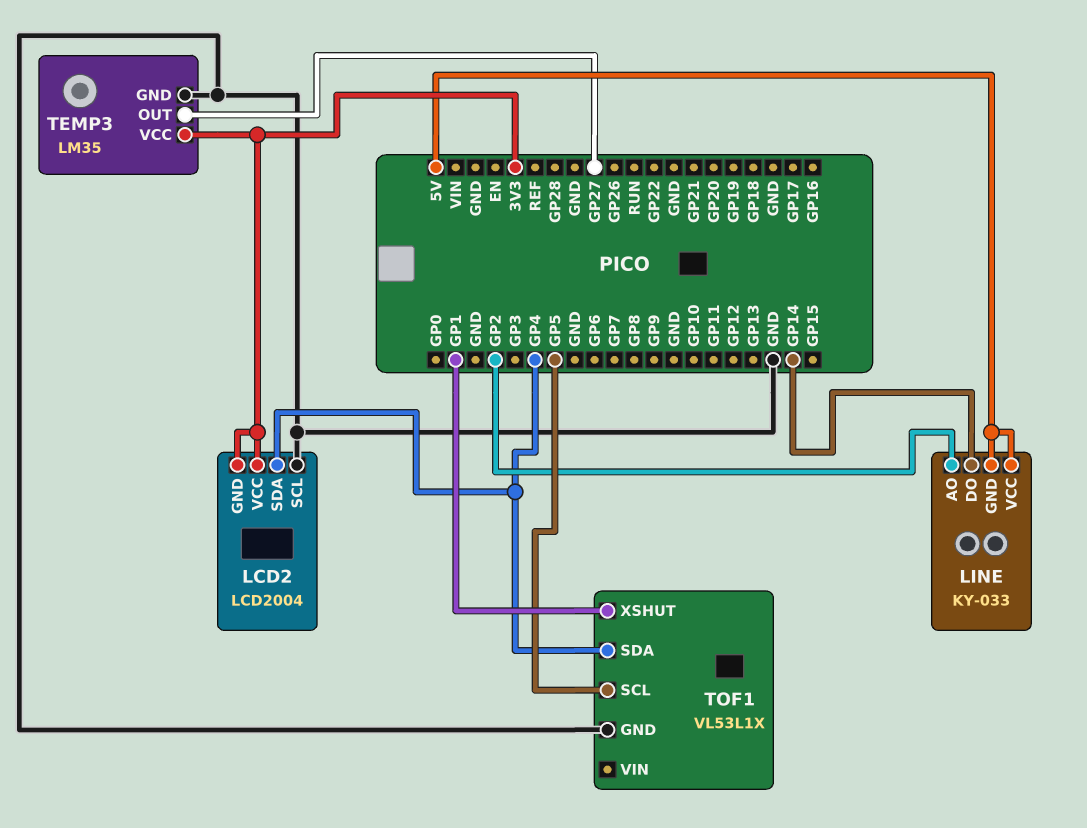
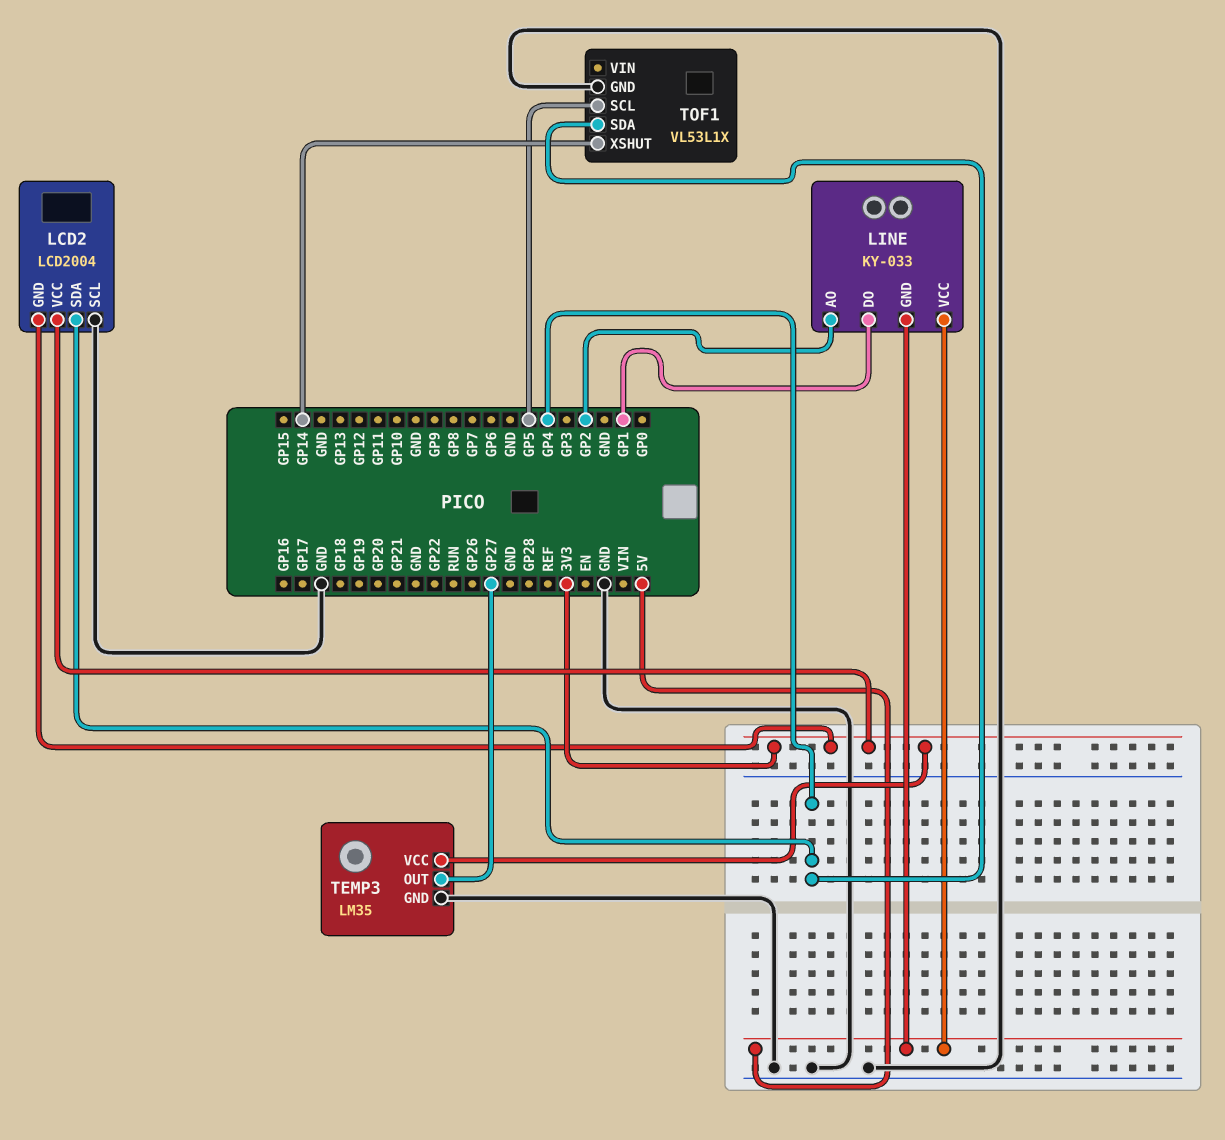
LINE pin DO: GP14 -> GP1
TOF1 pin XSHUT: GP1 -> GP14

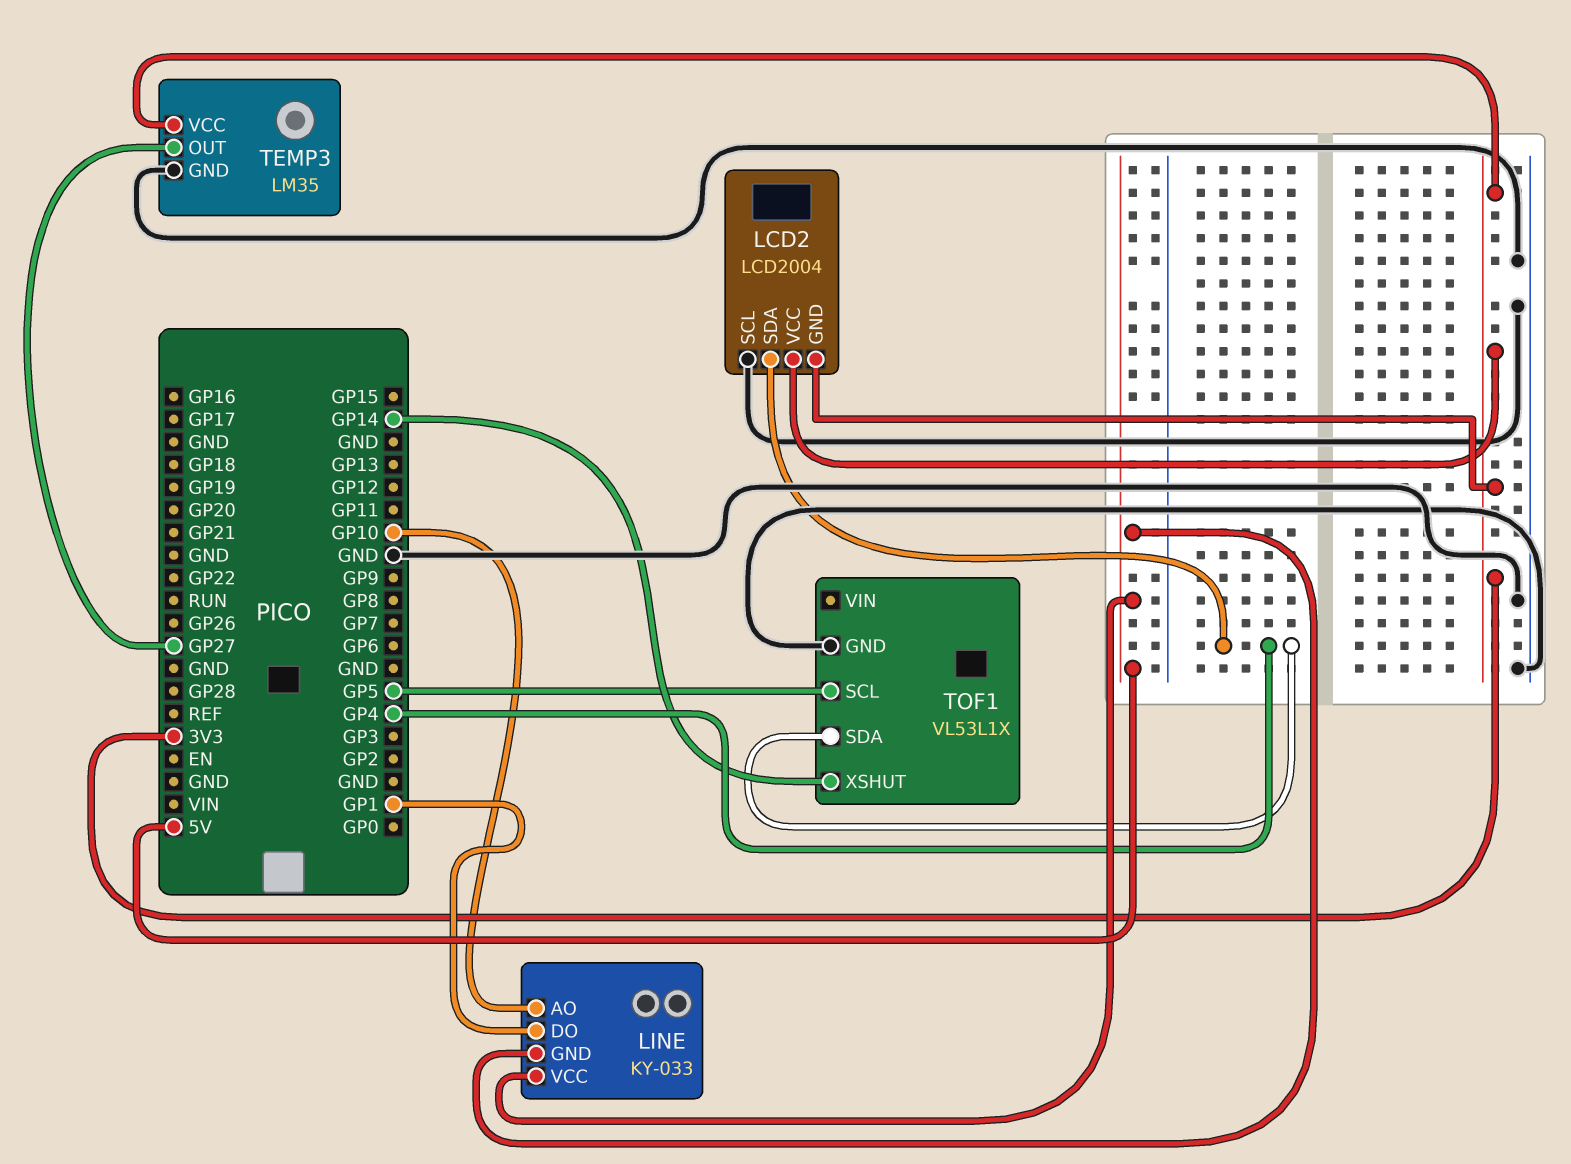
LINE pin AO: GP2 -> GP10

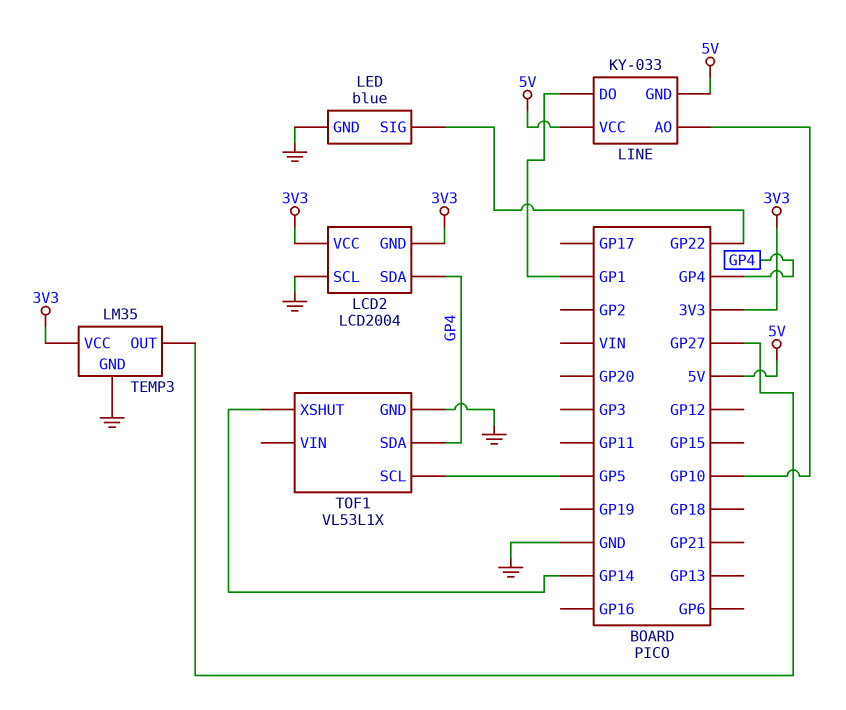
LED: none -> blue
LED pin GND: none -> GND
LED pin SIG: none -> GP22

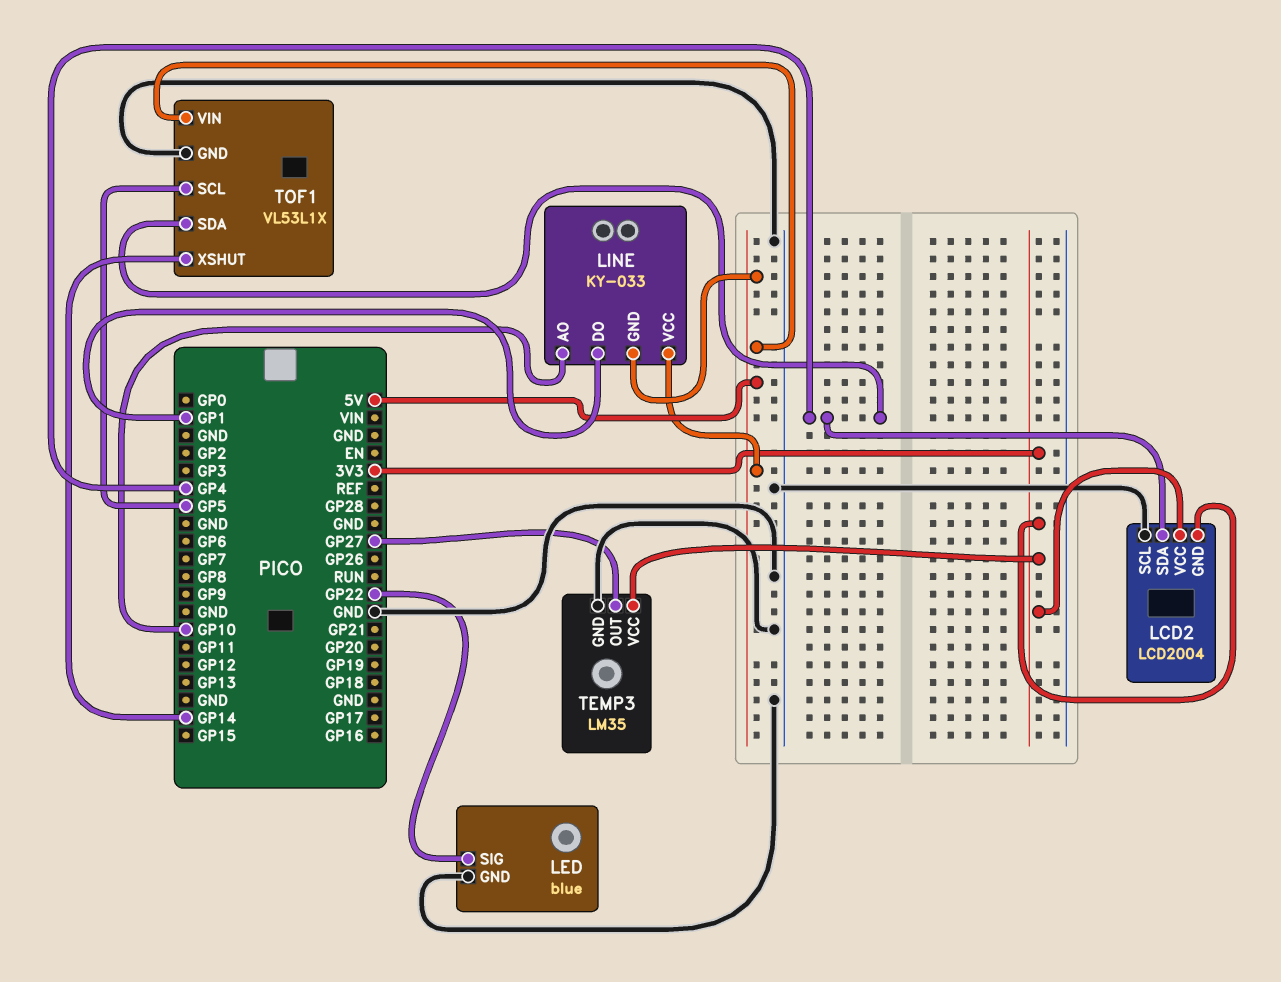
TOF1 pin VIN: none -> 5V

